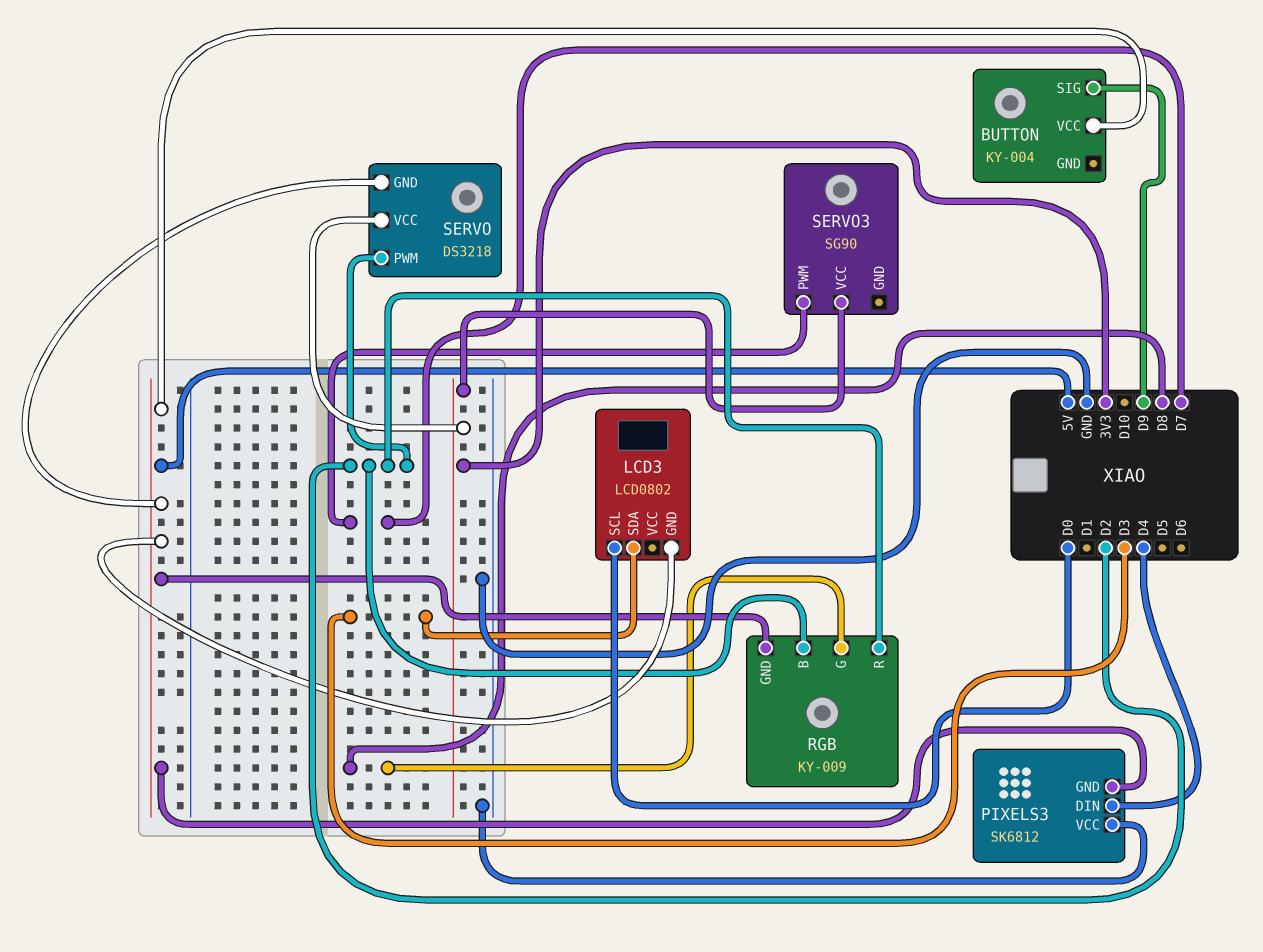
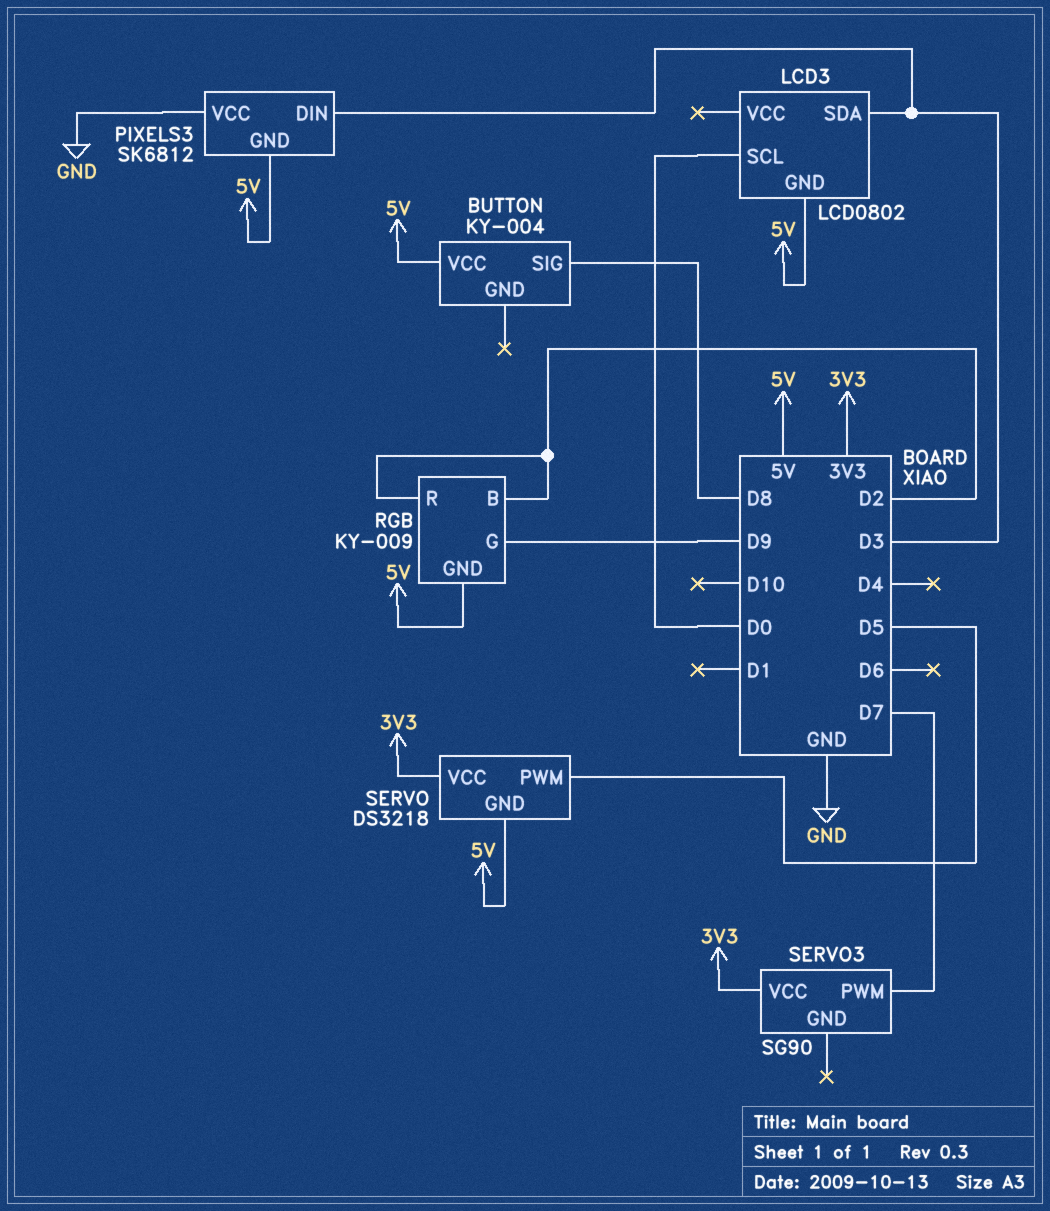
BUTTON pin SIG: D9 -> D8
PIXELS3 pin DIN: D4 -> D3
RGB pin G: D8 -> D9
SERVO pin PWM: D2 -> D5

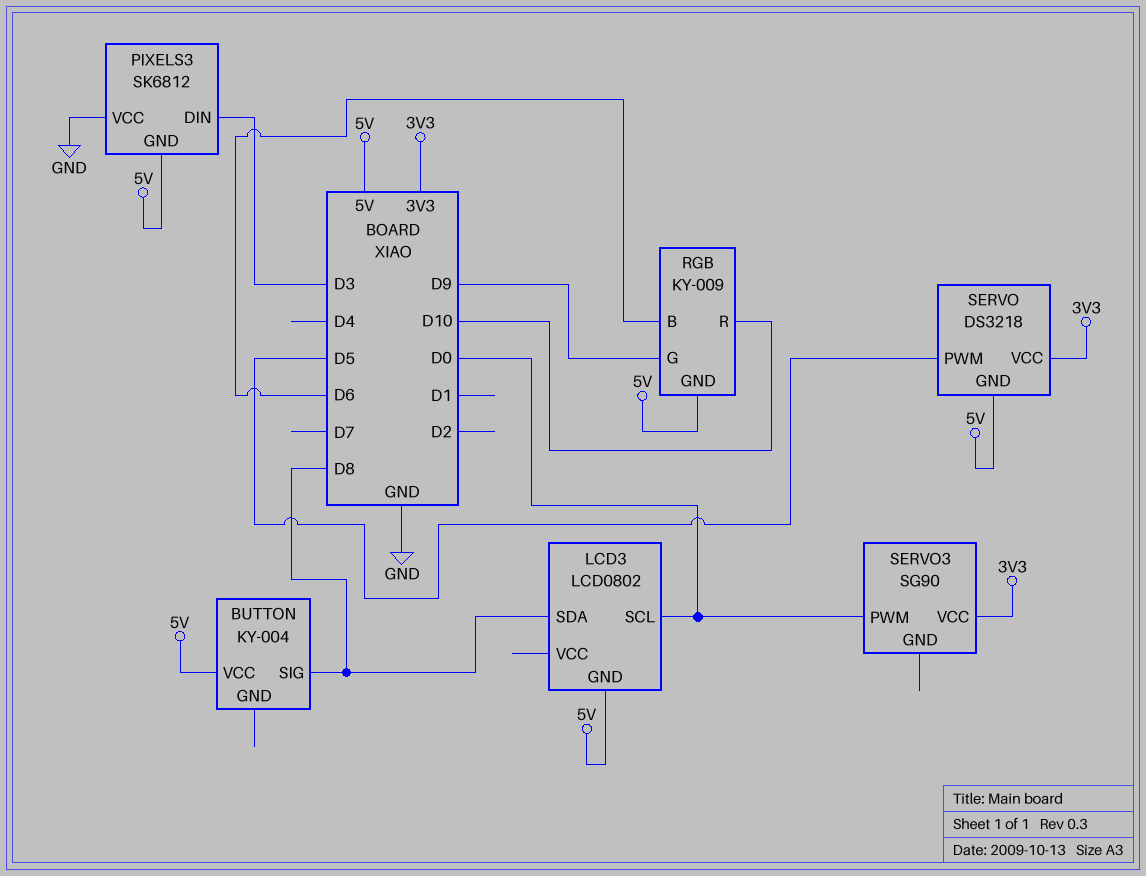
LCD3 pin SDA: D3 -> D8
RGB pin B: D2 -> D6
RGB pin R: D2 -> D10
SERVO3 pin PWM: D7 -> D0

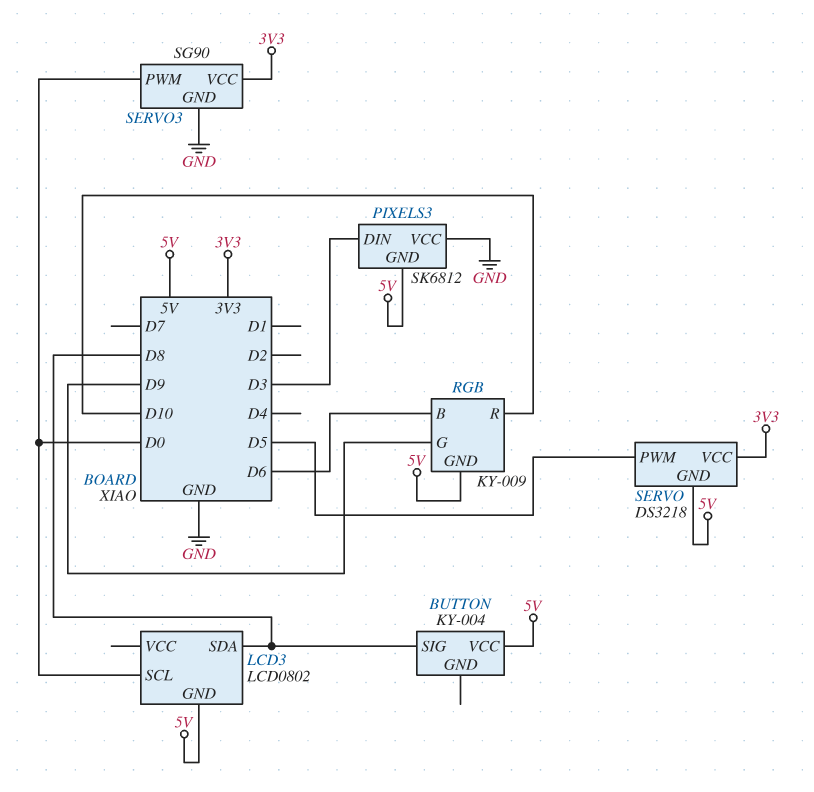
SERVO3 pin GND: none -> GND

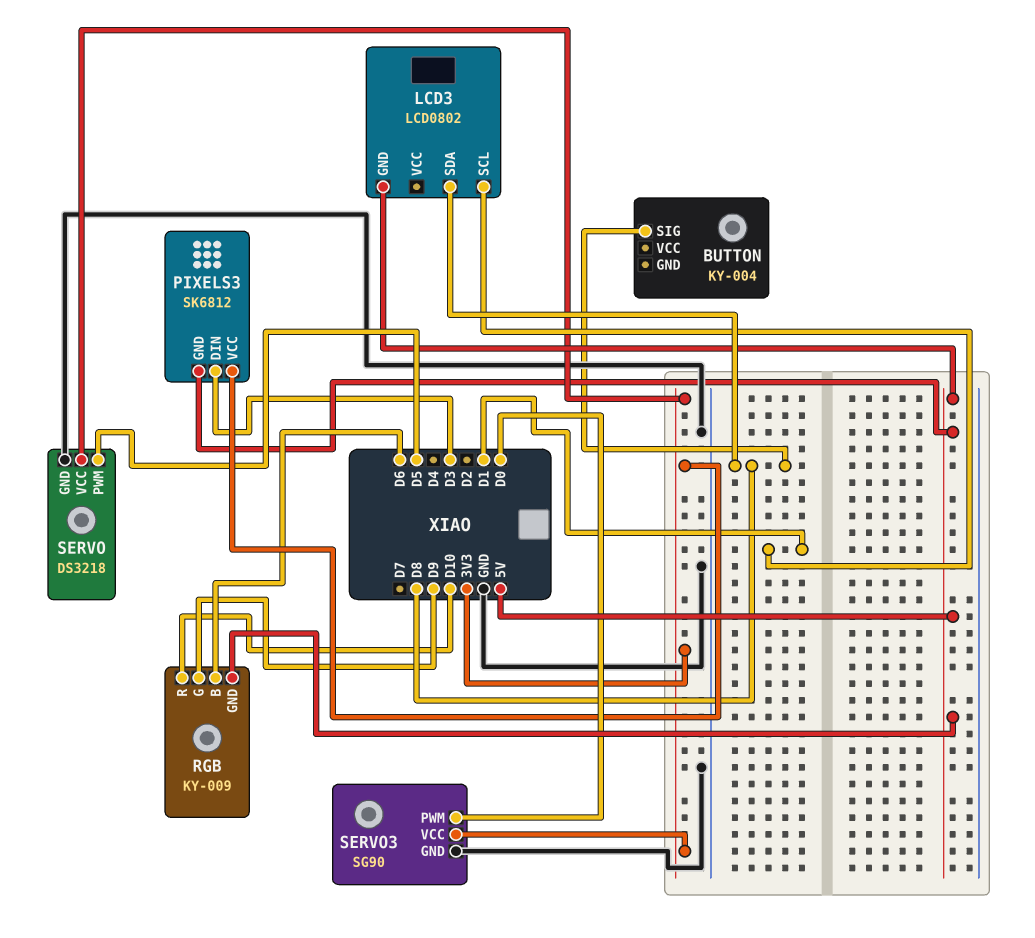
BUTTON pin VCC: 5V -> none
LCD3 pin SCL: D0 -> D1
PIXELS3 pin VCC: GND -> 3V3
SERVO pin GND: 5V -> GND

